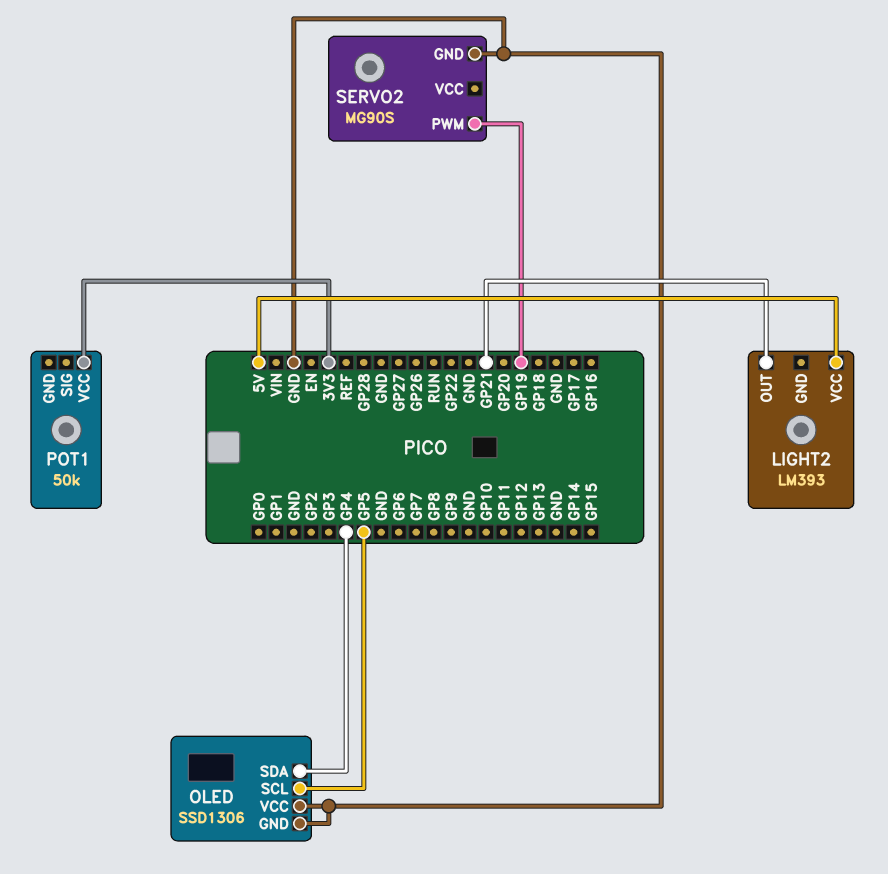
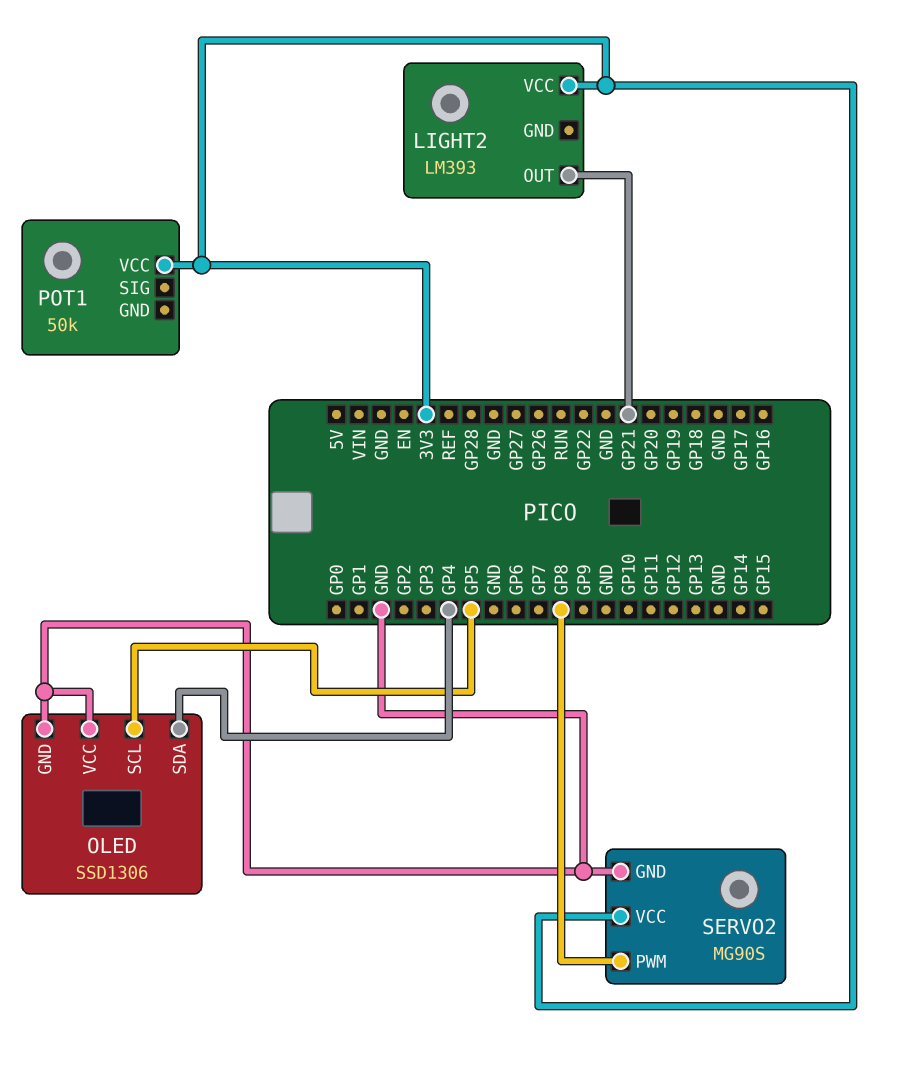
LIGHT2 pin VCC: 5V -> 3V3
SERVO2 pin PWM: GP19 -> GP8
SERVO2 pin VCC: none -> 3V3

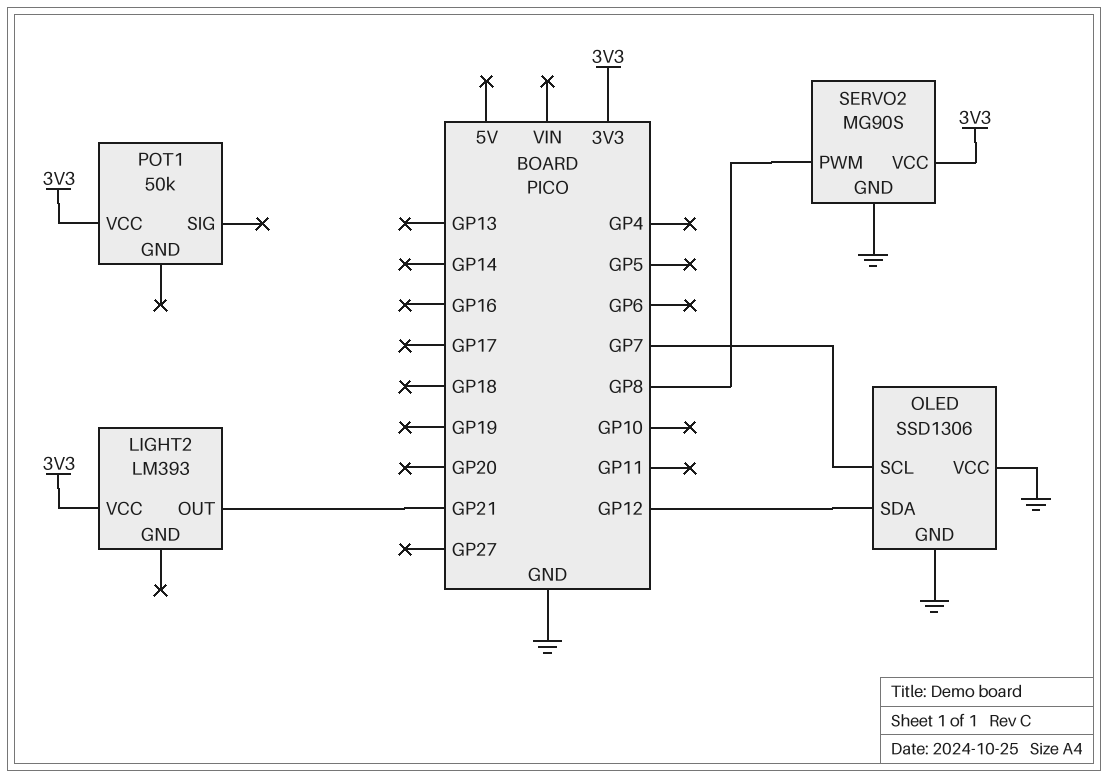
OLED pin SCL: GP5 -> GP7
OLED pin SDA: GP4 -> GP12

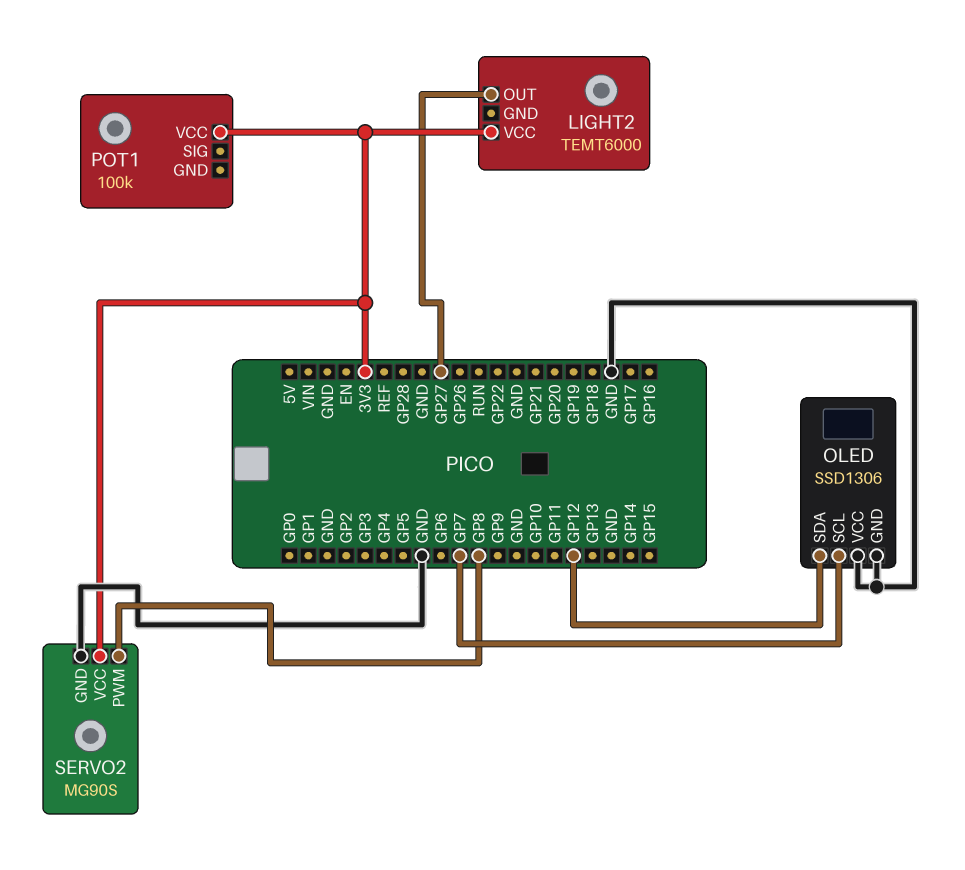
LIGHT2: LM393 -> TEMT6000
LIGHT2 pin OUT: GP21 -> GP27
POT1: 50k -> 100k

